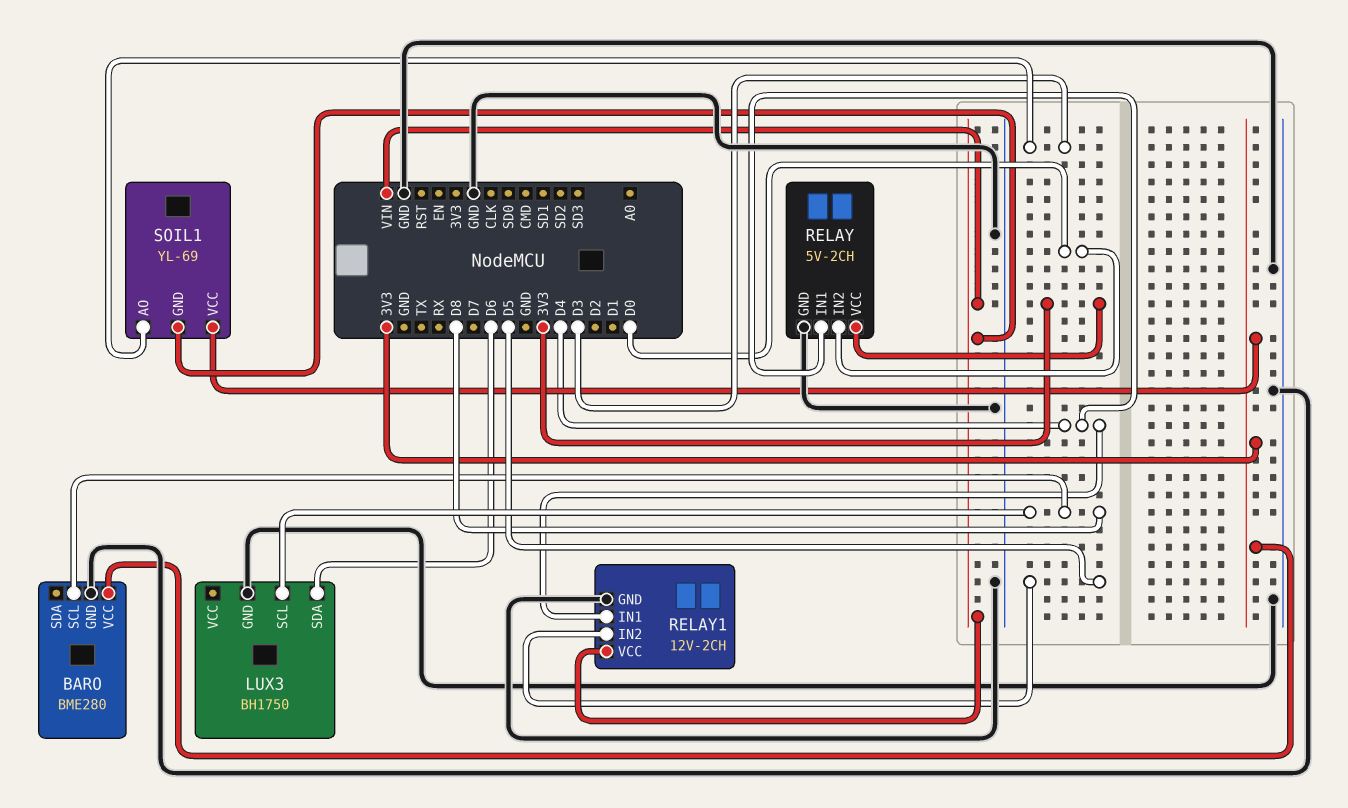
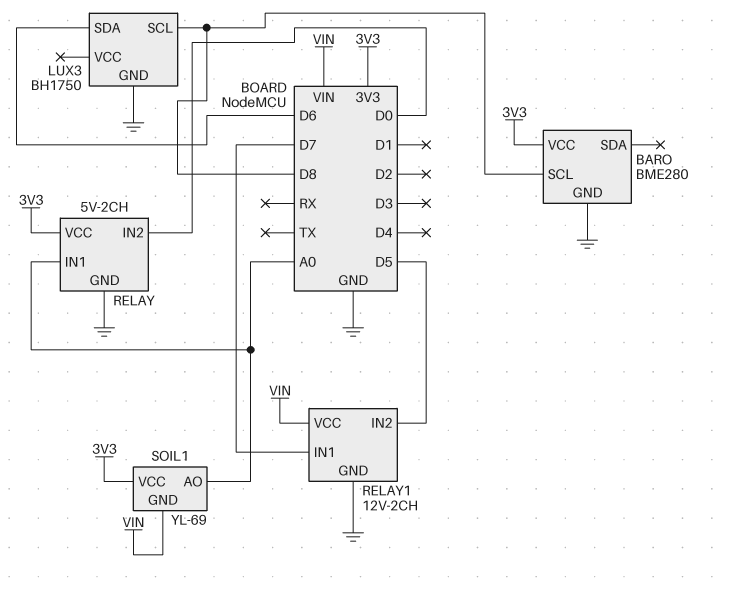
RELAY pin IN1: D4 -> A0
RELAY1 pin IN1: D4 -> D7
SOIL1 pin AO: D3 -> A0

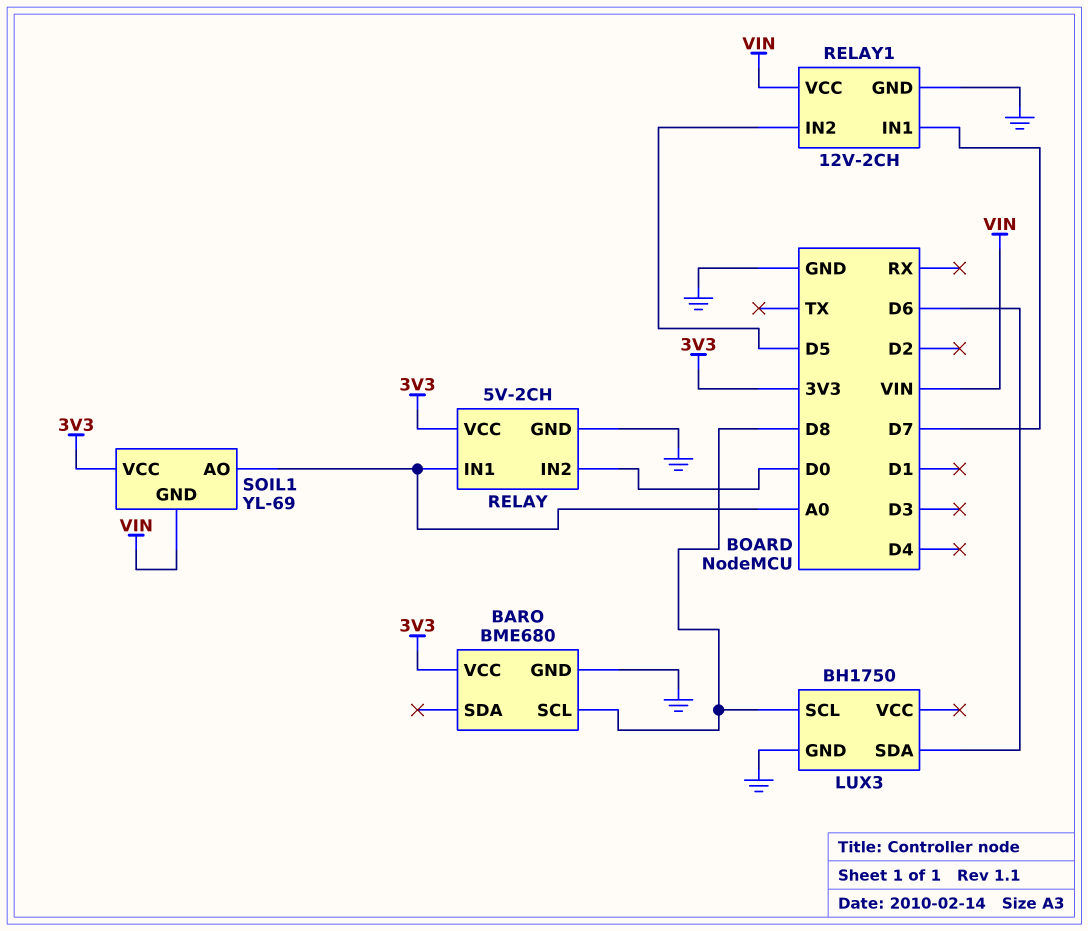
BARO: BME280 -> BME680

